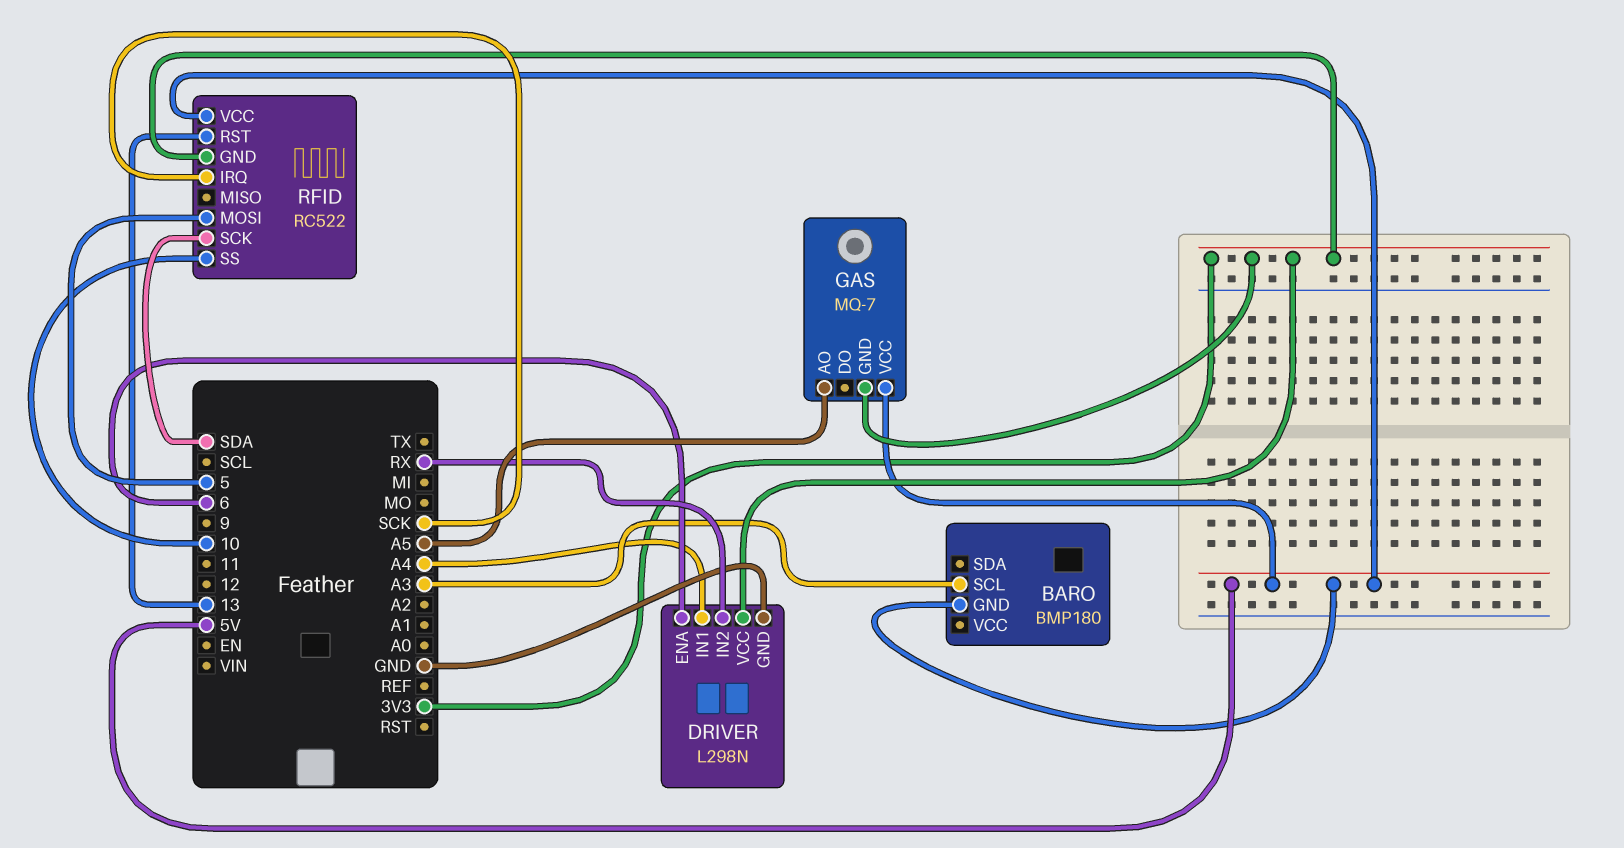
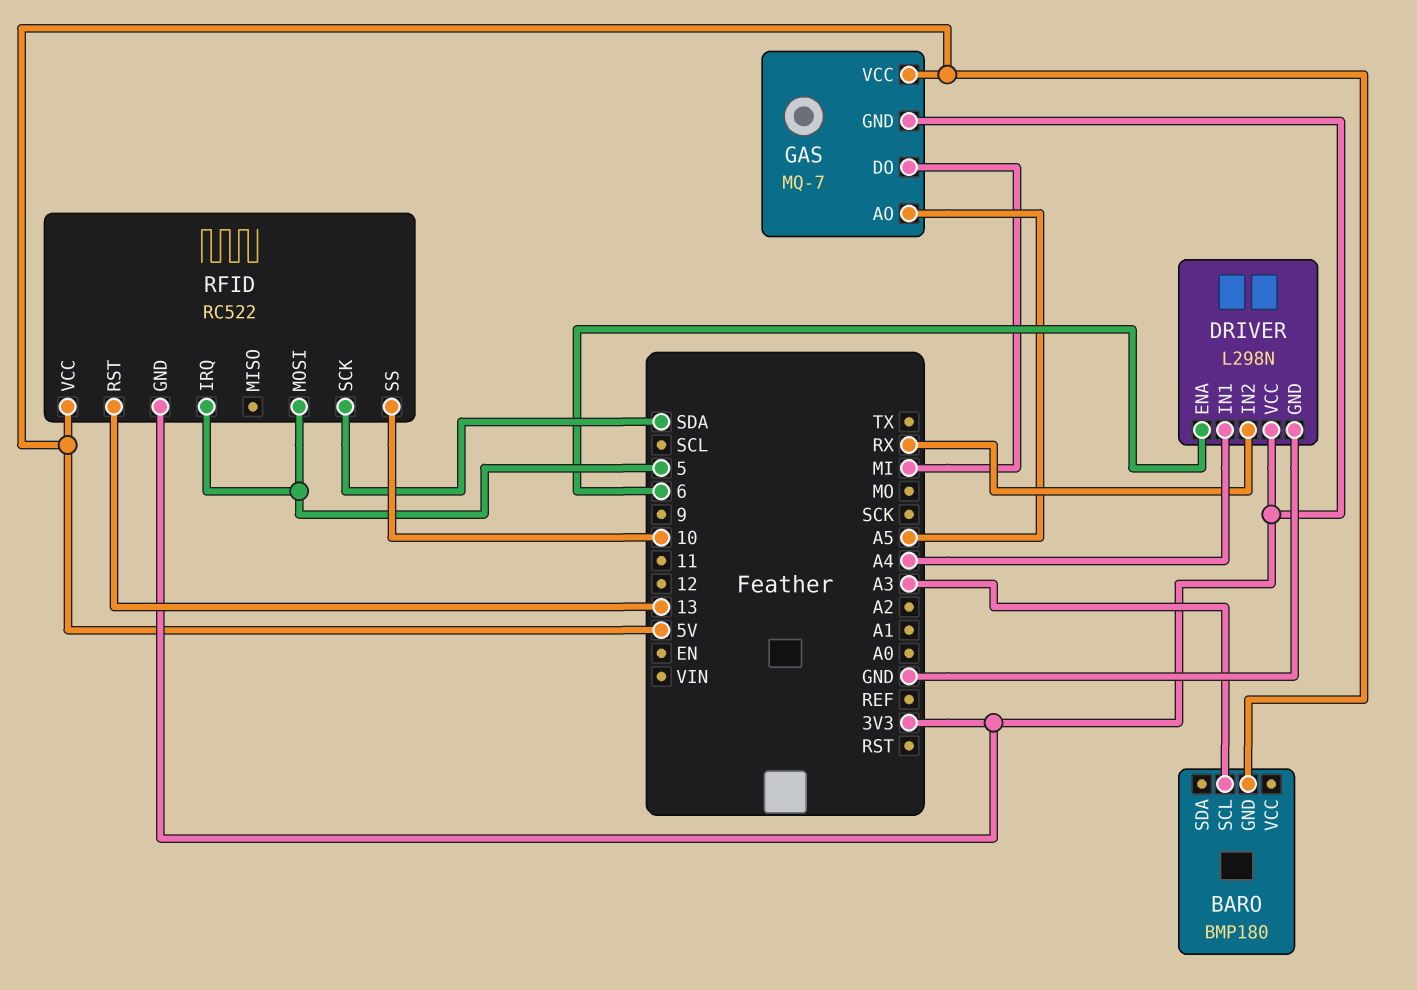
GAS pin DO: none -> MI
RFID pin IRQ: SCK -> 5

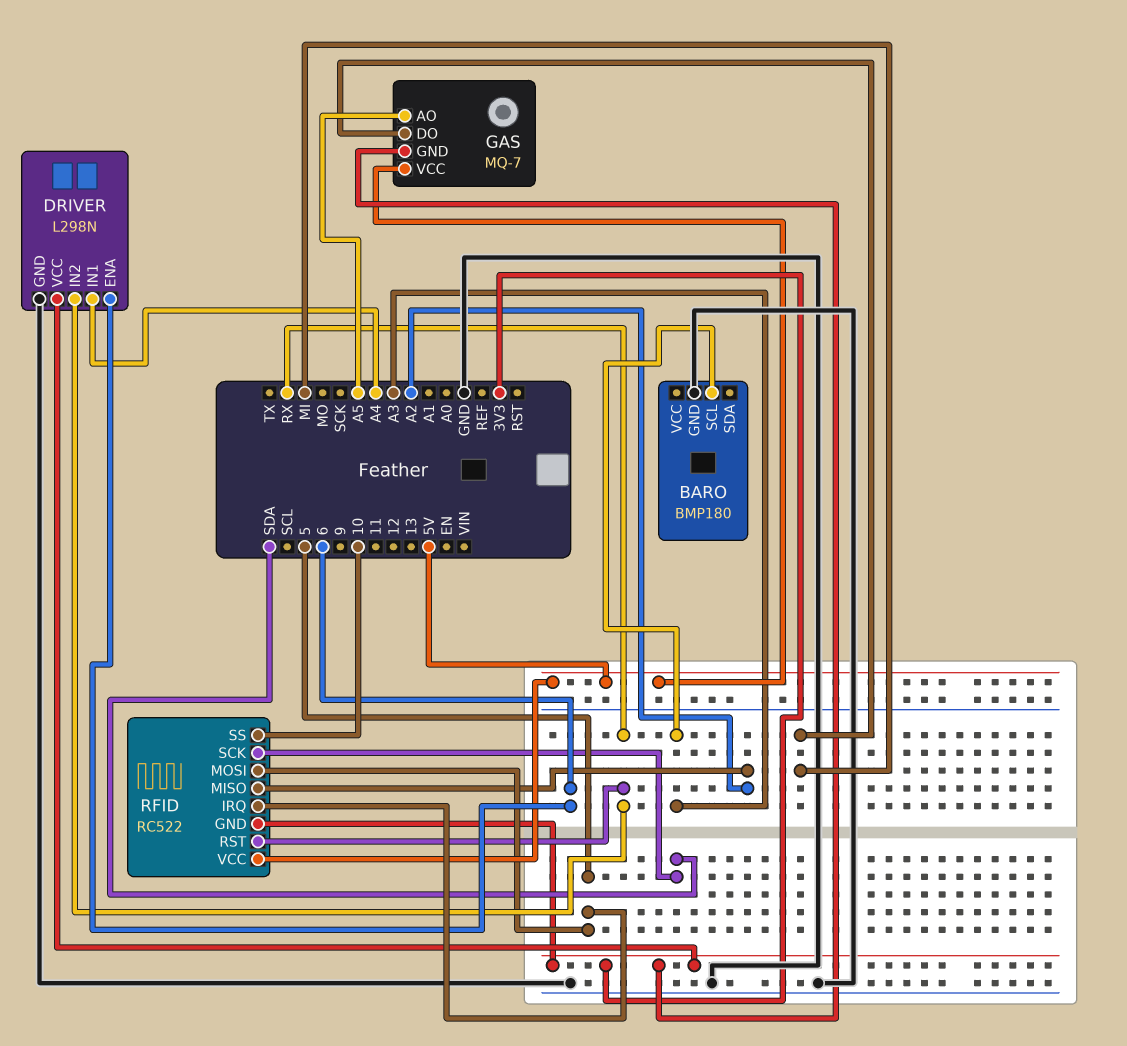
BARO pin GND: 5V -> GND
RFID pin MISO: none -> A2
RFID pin RST: 13 -> RX

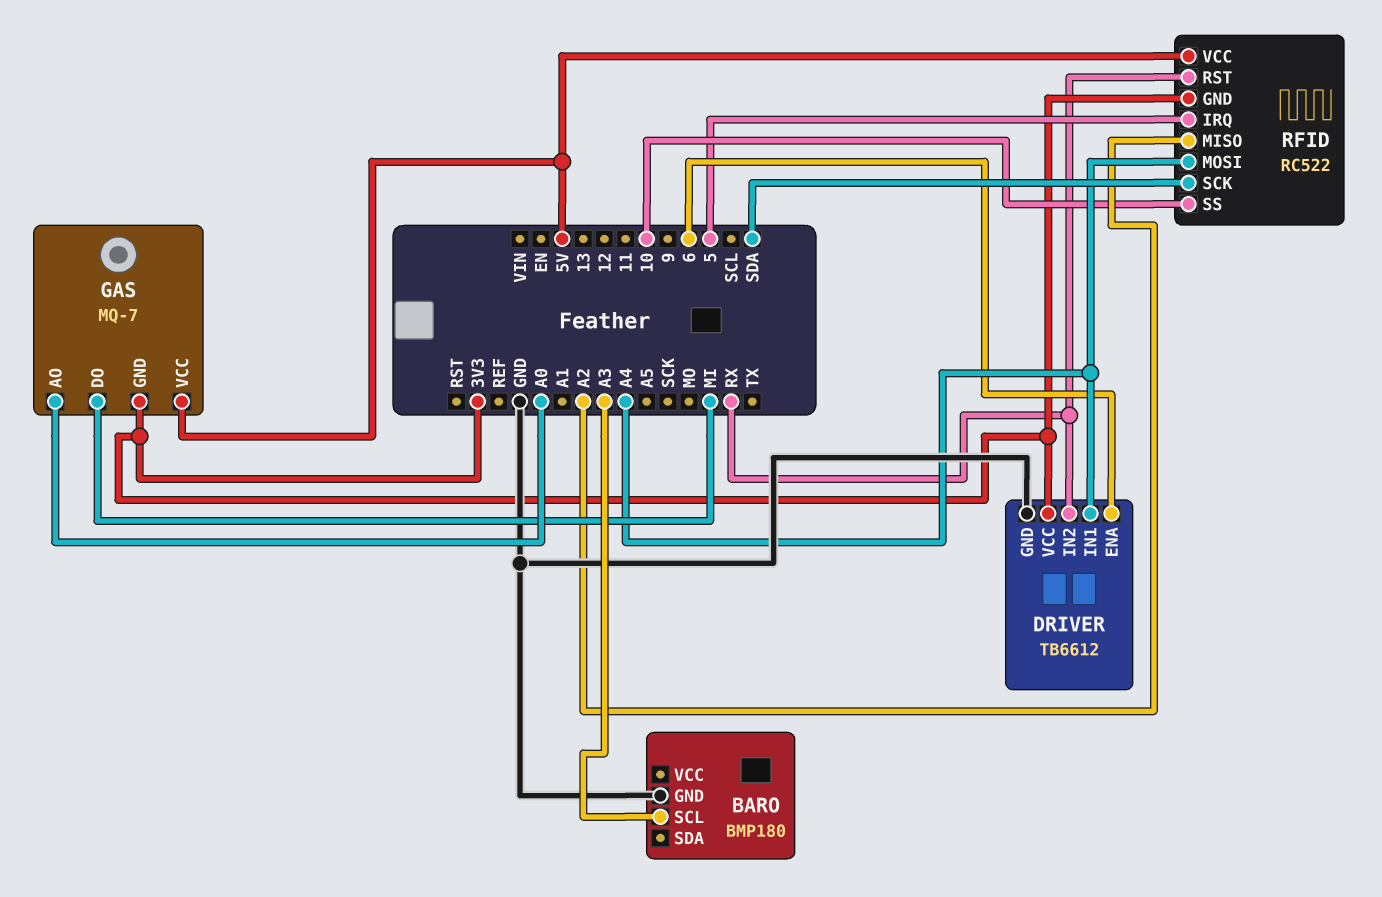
DRIVER: L298N -> TB6612
GAS pin AO: A5 -> A0
RFID pin MOSI: 5 -> A4

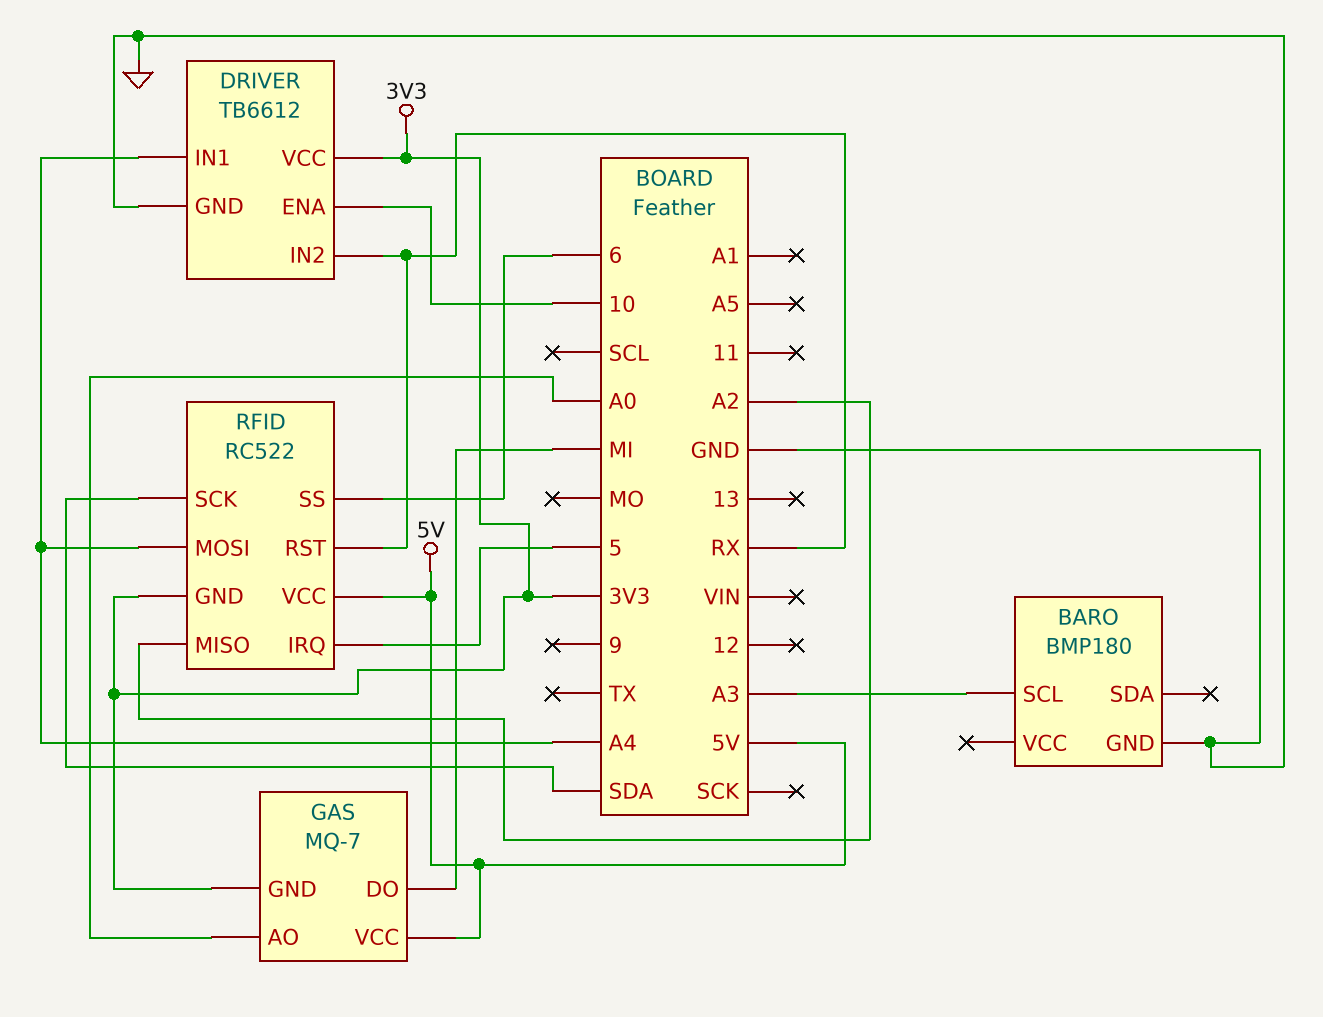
DRIVER pin ENA: 6 -> 10
RFID pin SS: 10 -> 6

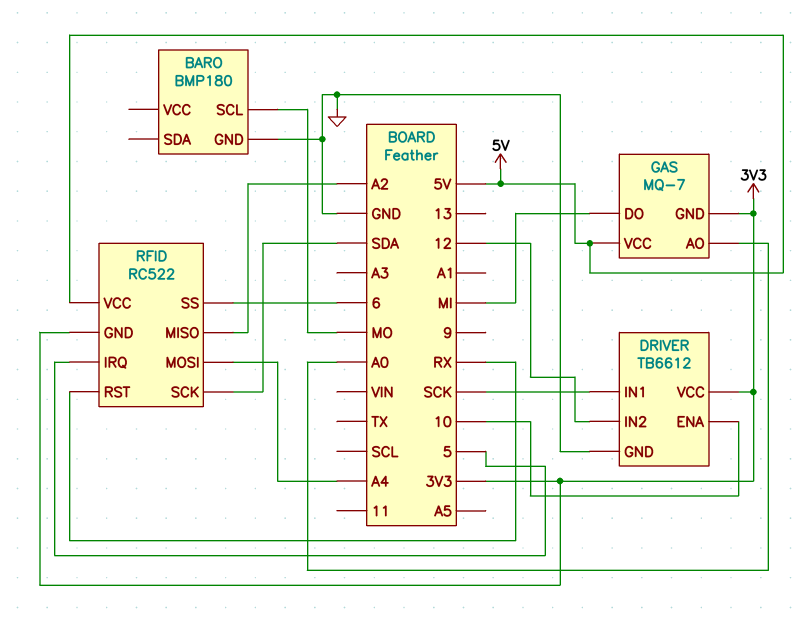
BARO pin SCL: A3 -> MO
DRIVER pin IN1: A4 -> SCK
DRIVER pin IN2: RX -> 12

